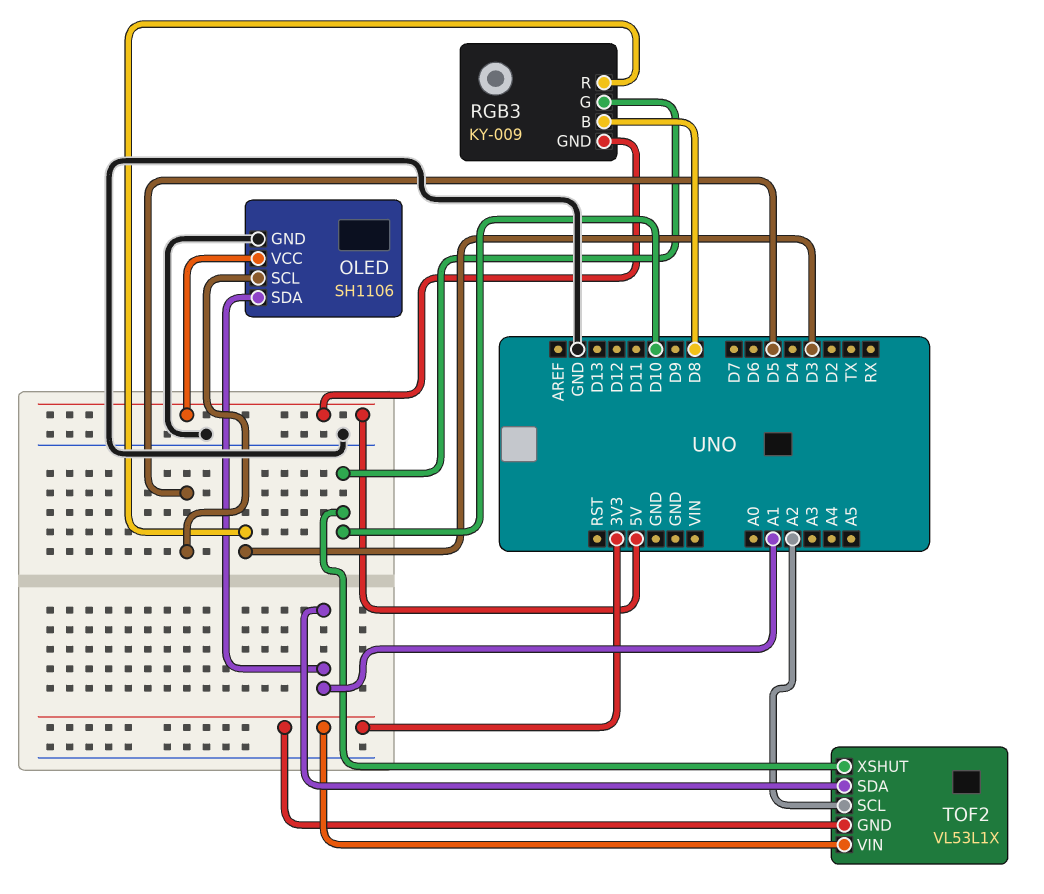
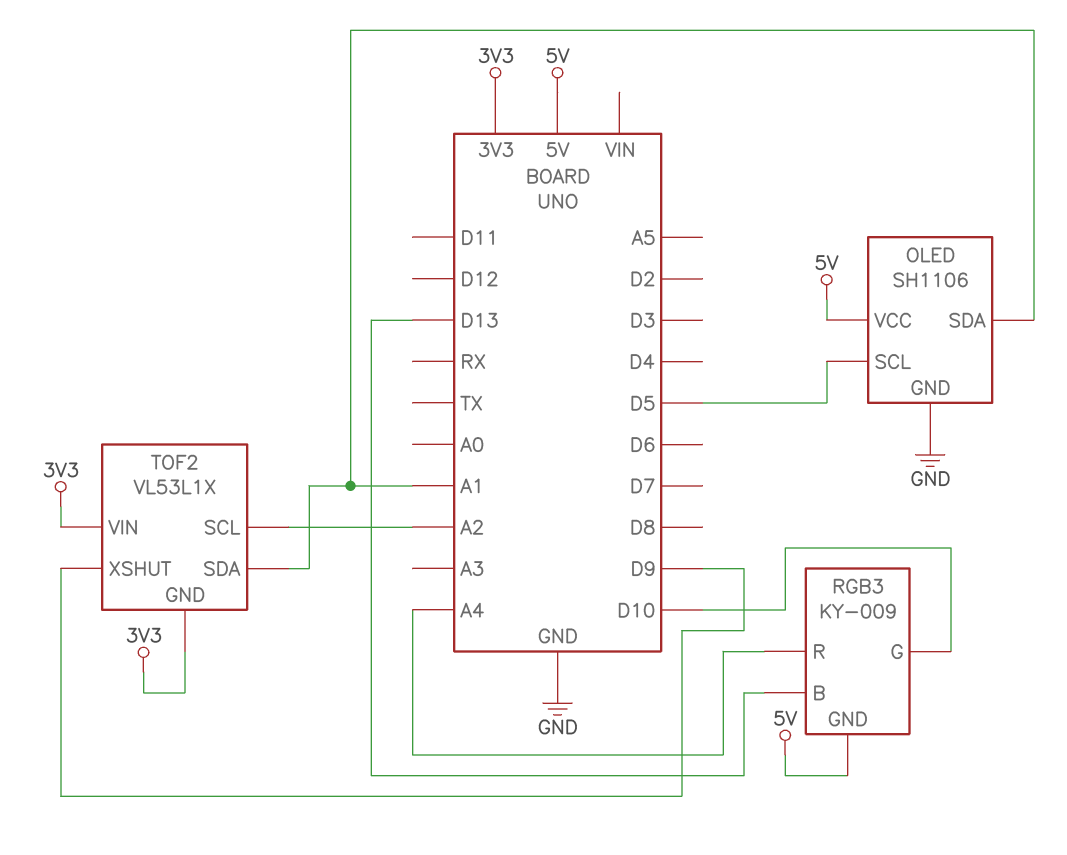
RGB3 pin B: D8 -> D13
RGB3 pin R: D3 -> A4
TOF2 pin XSHUT: D10 -> D9

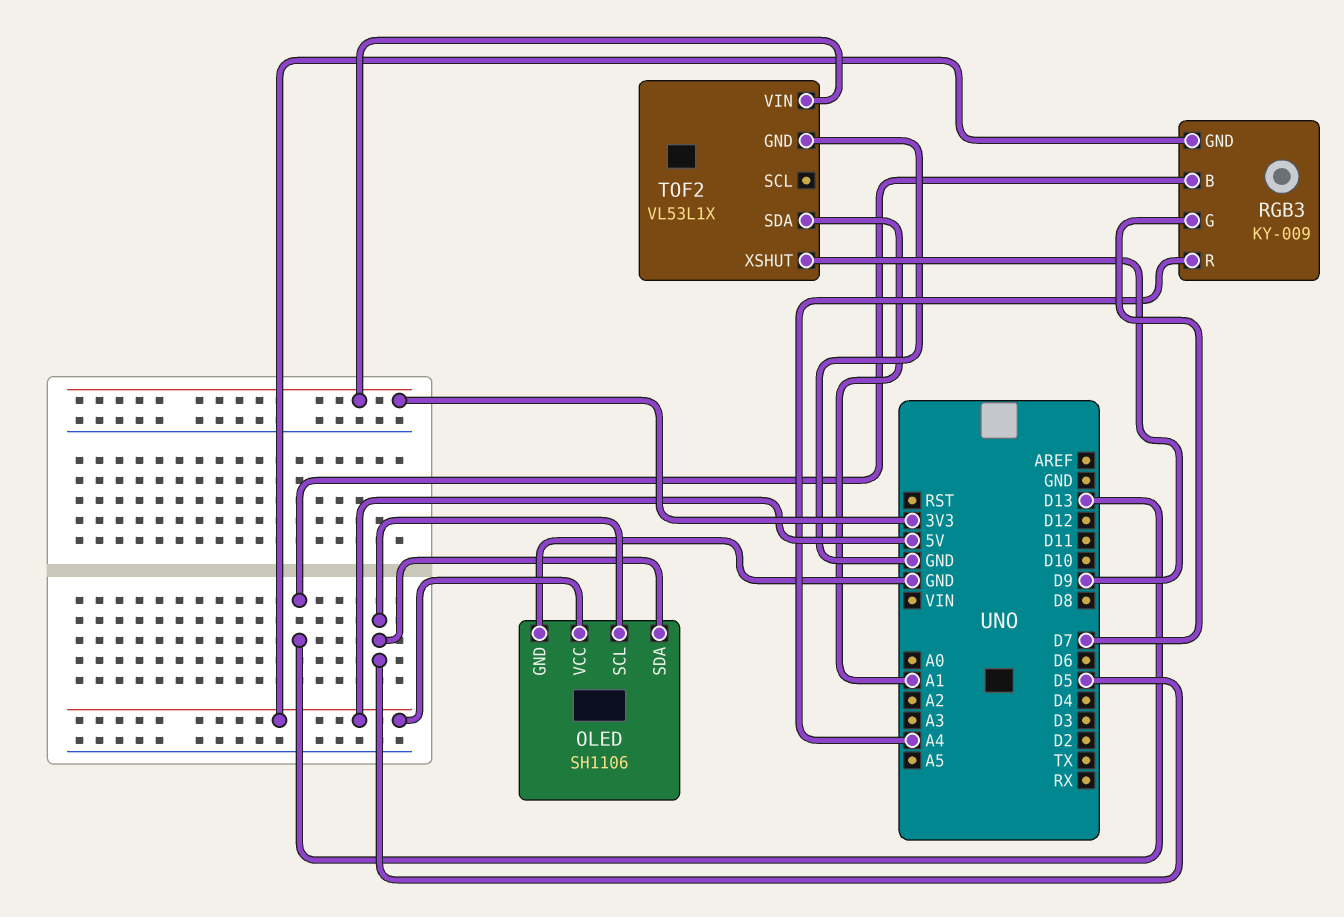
OLED pin SDA: A1 -> D5
RGB3 pin G: D10 -> D7
TOF2 pin GND: 3V3 -> GND
TOF2 pin SCL: A2 -> none

